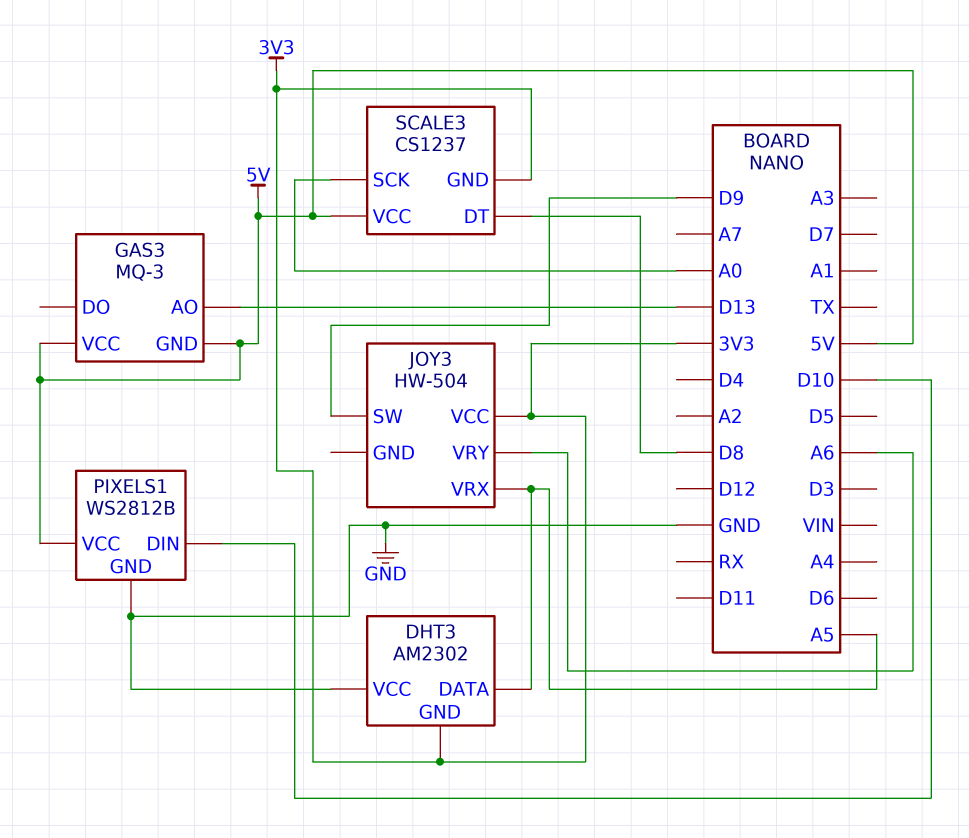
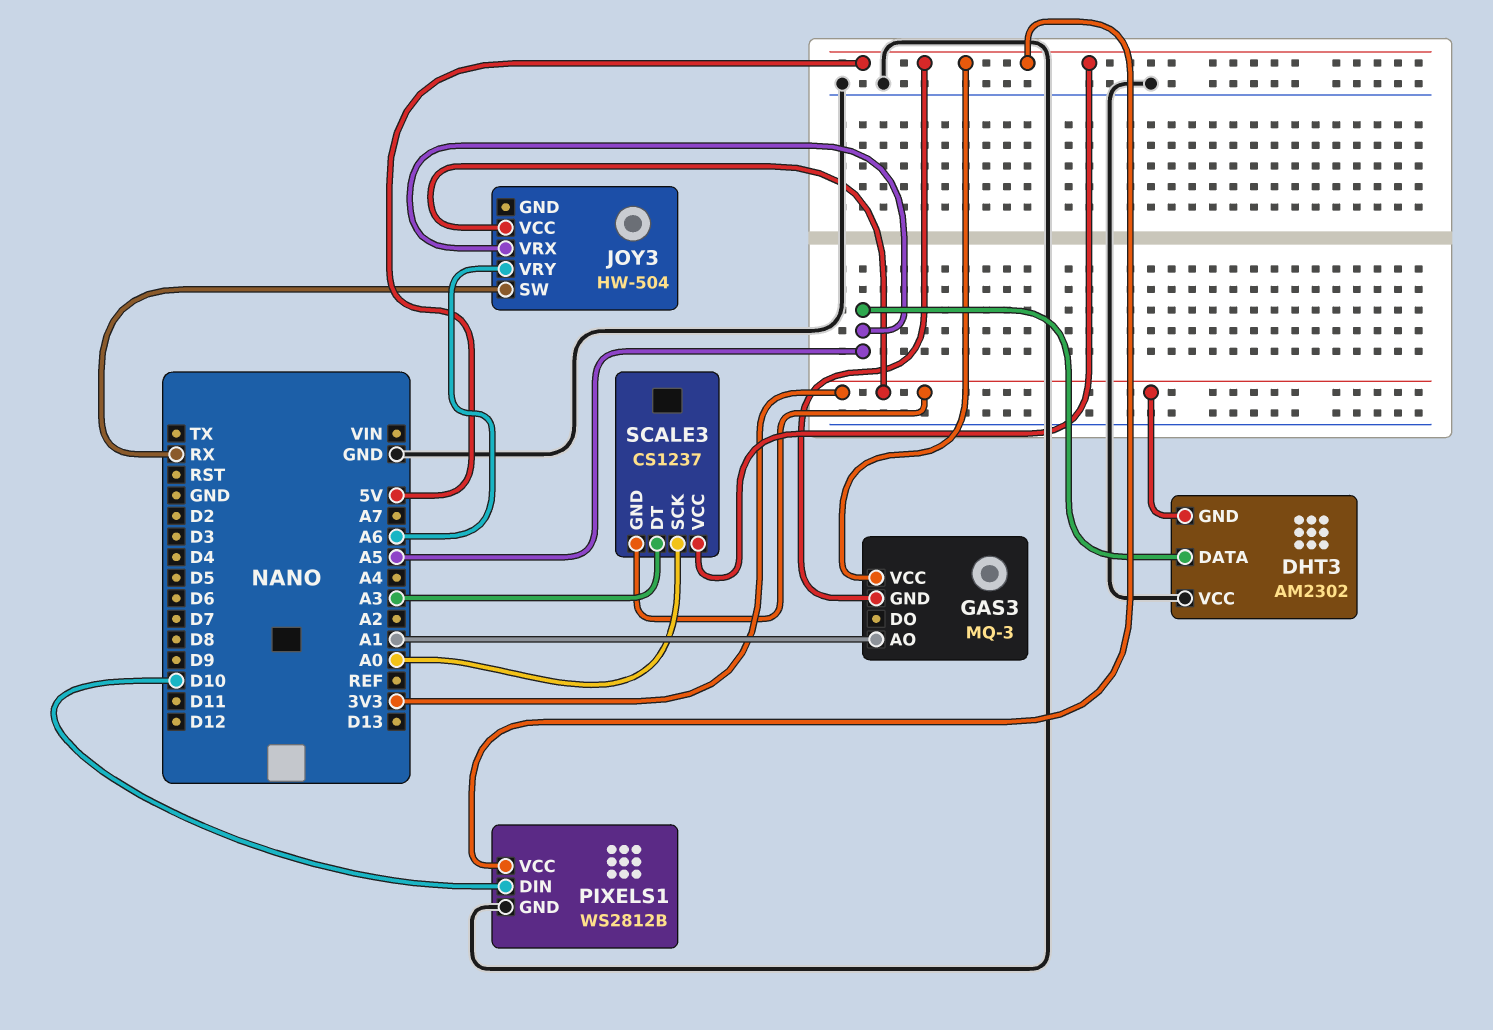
GAS3 pin AO: D13 -> A1
JOY3 pin SW: D9 -> RX
SCALE3 pin DT: D8 -> A3

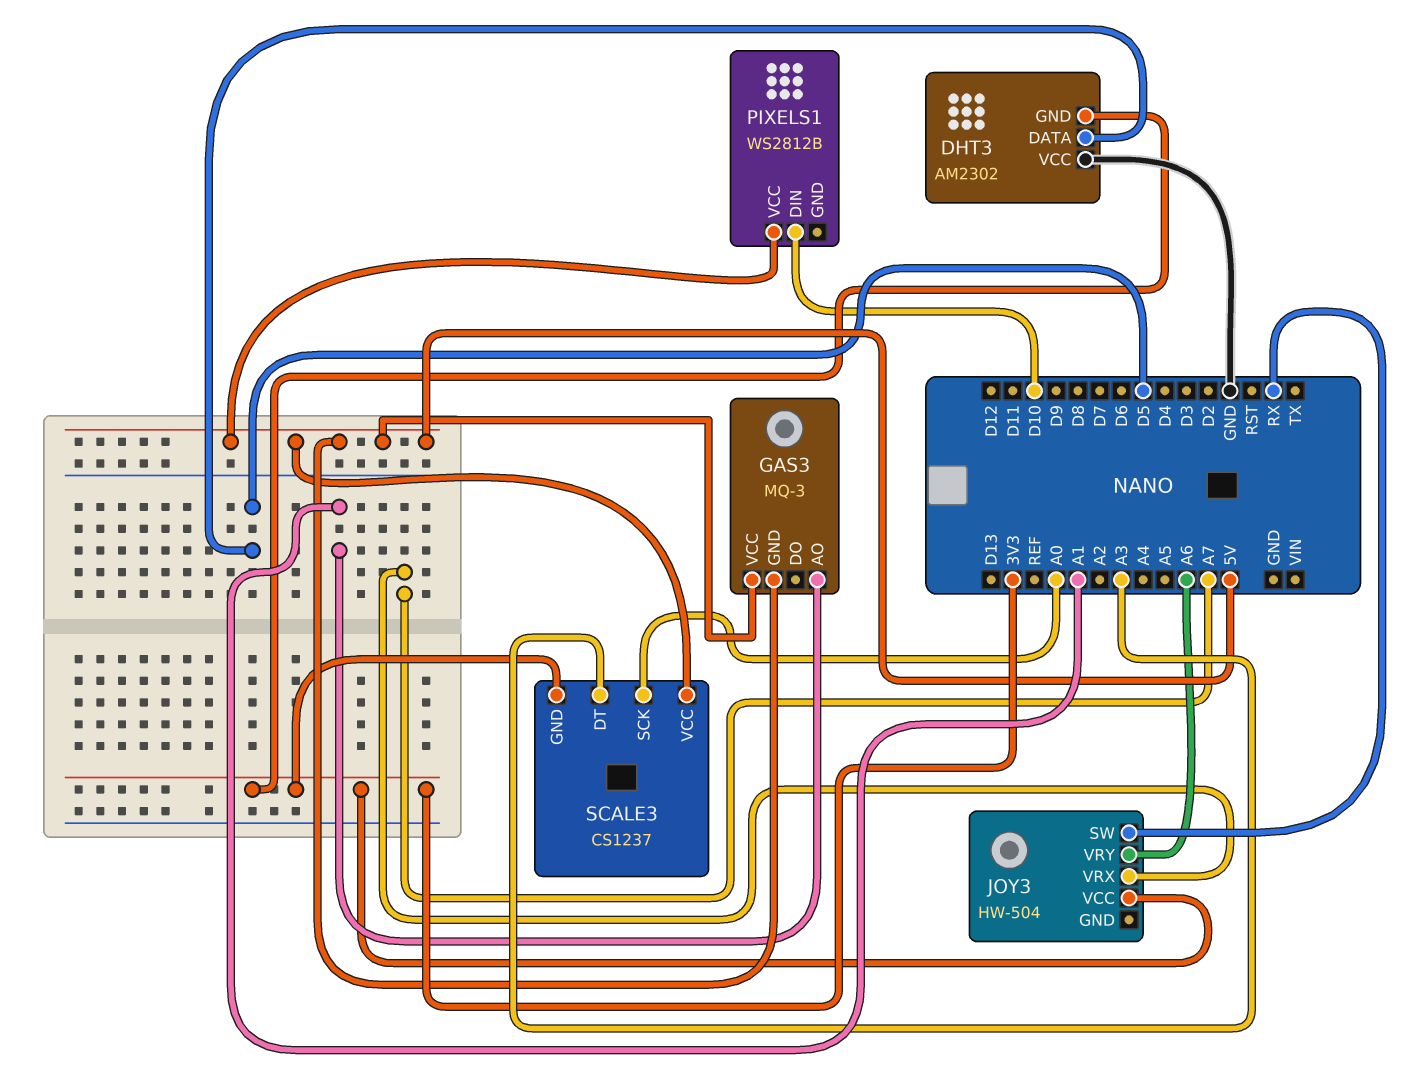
DHT3 pin DATA: A5 -> D5
JOY3 pin VRX: A5 -> A7
PIXELS1 pin GND: GND -> none

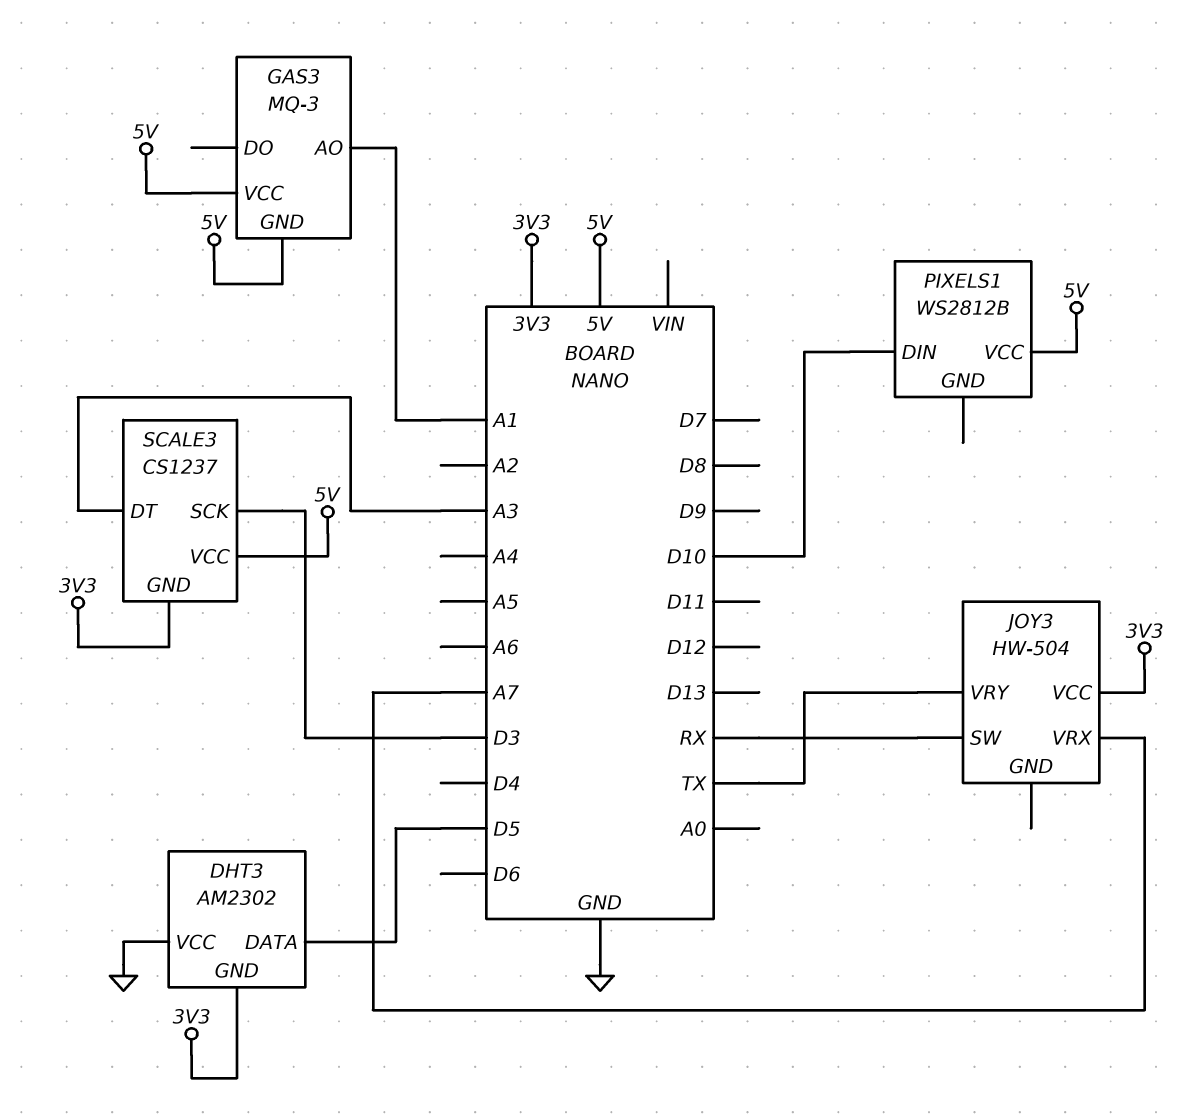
JOY3 pin VRY: A6 -> TX
SCALE3 pin SCK: A0 -> D3

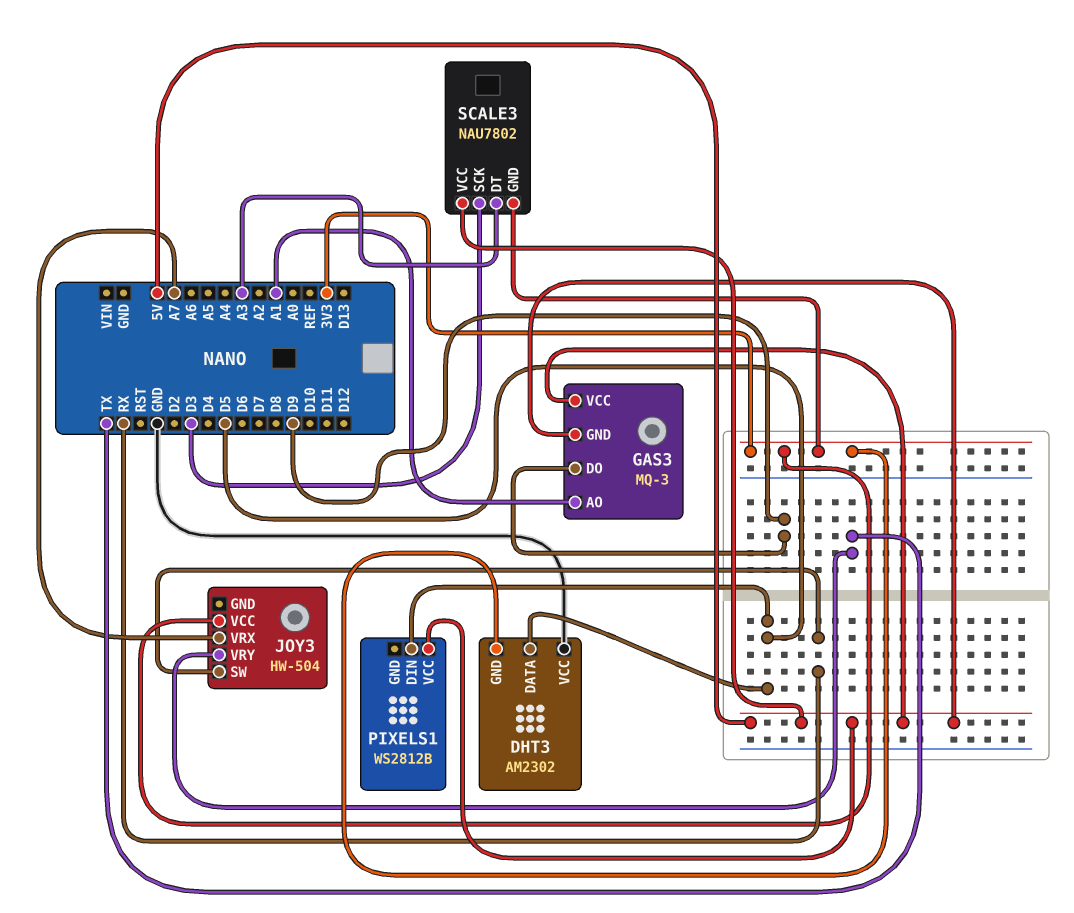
GAS3 pin DO: none -> D9
PIXELS1 pin DIN: D10 -> D5
SCALE3: CS1237 -> NAU7802

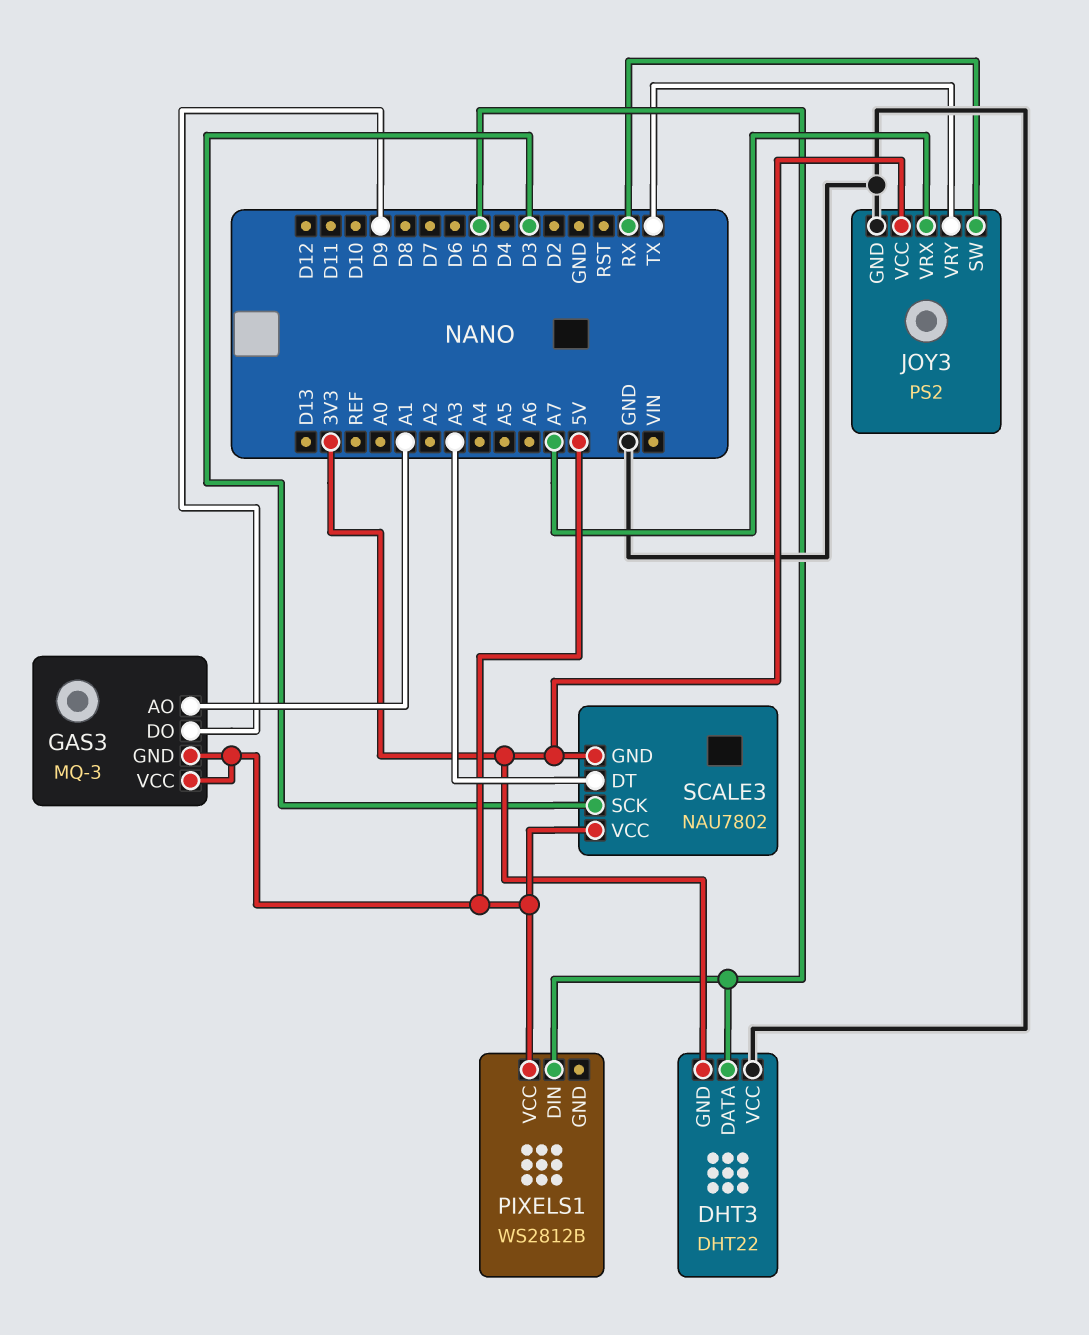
DHT3: AM2302 -> DHT22
JOY3: HW-504 -> PS2
JOY3 pin GND: none -> GND

